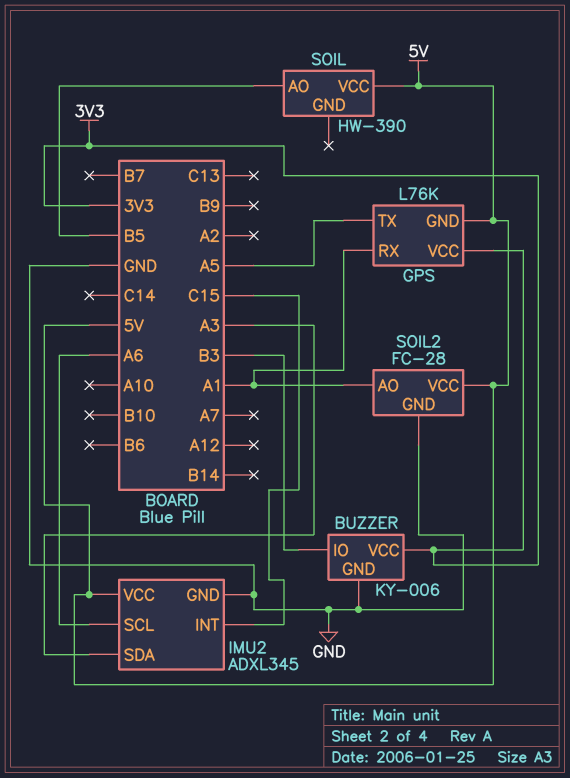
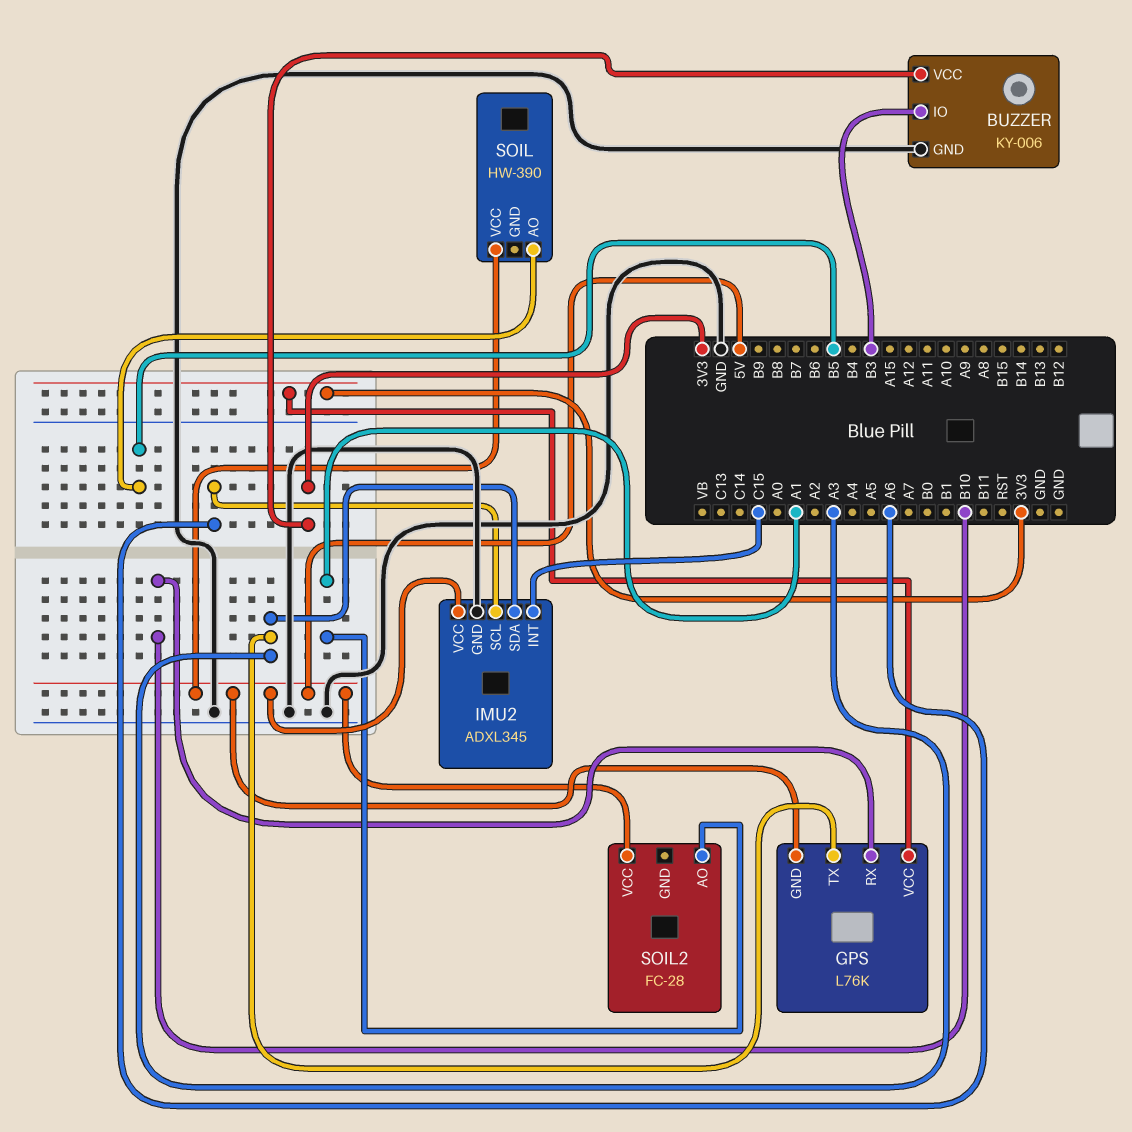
GPS pin RX: A1 -> B10
GPS pin TX: A5 -> A3
SOIL2 pin GND: GND -> none

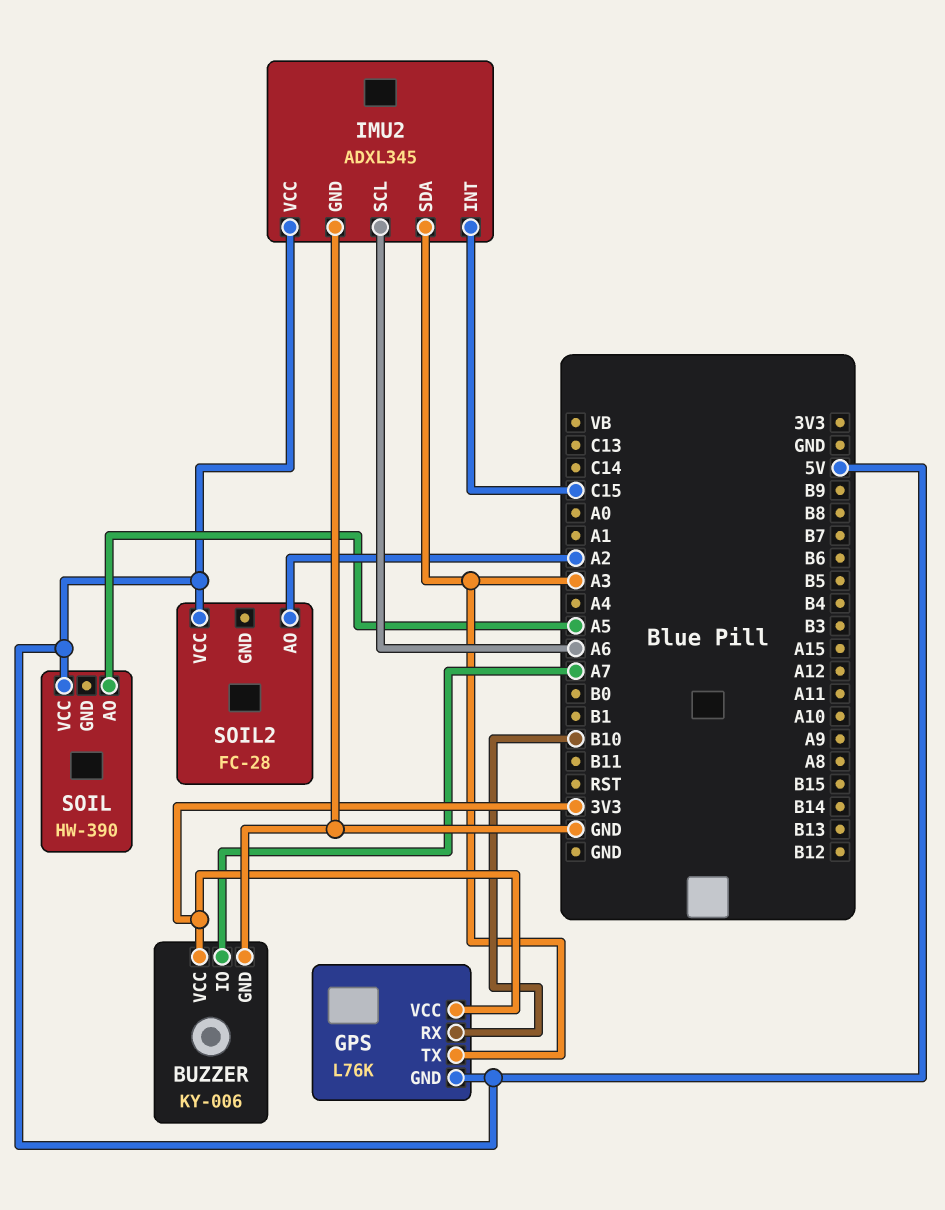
BUZZER pin IO: B3 -> A7
SOIL pin AO: B5 -> A5
SOIL2 pin AO: A1 -> A2

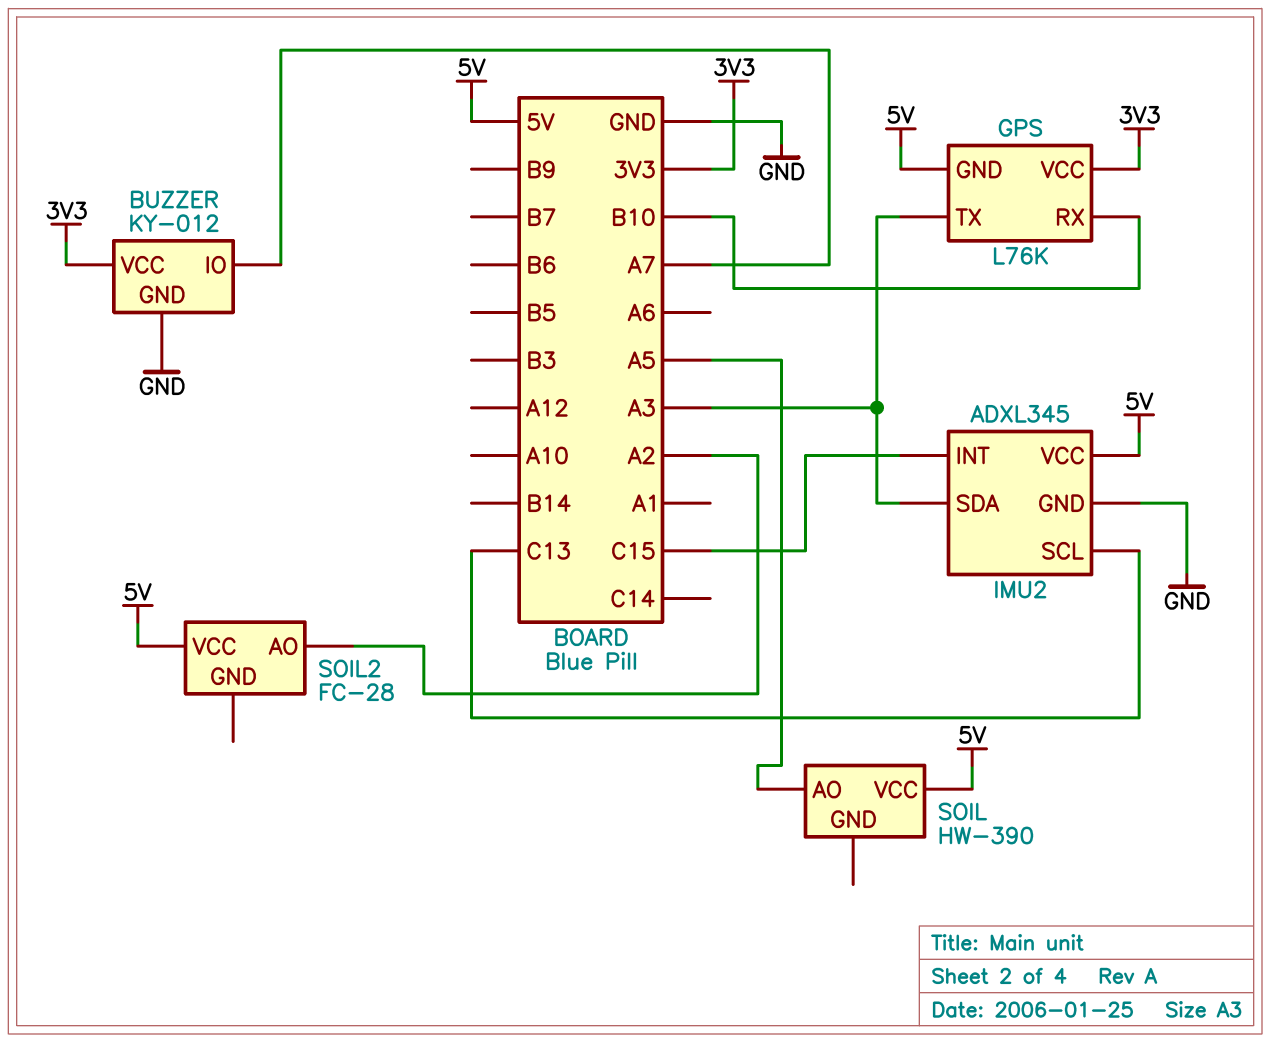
BUZZER: KY-006 -> KY-012
IMU2 pin SCL: A6 -> C13

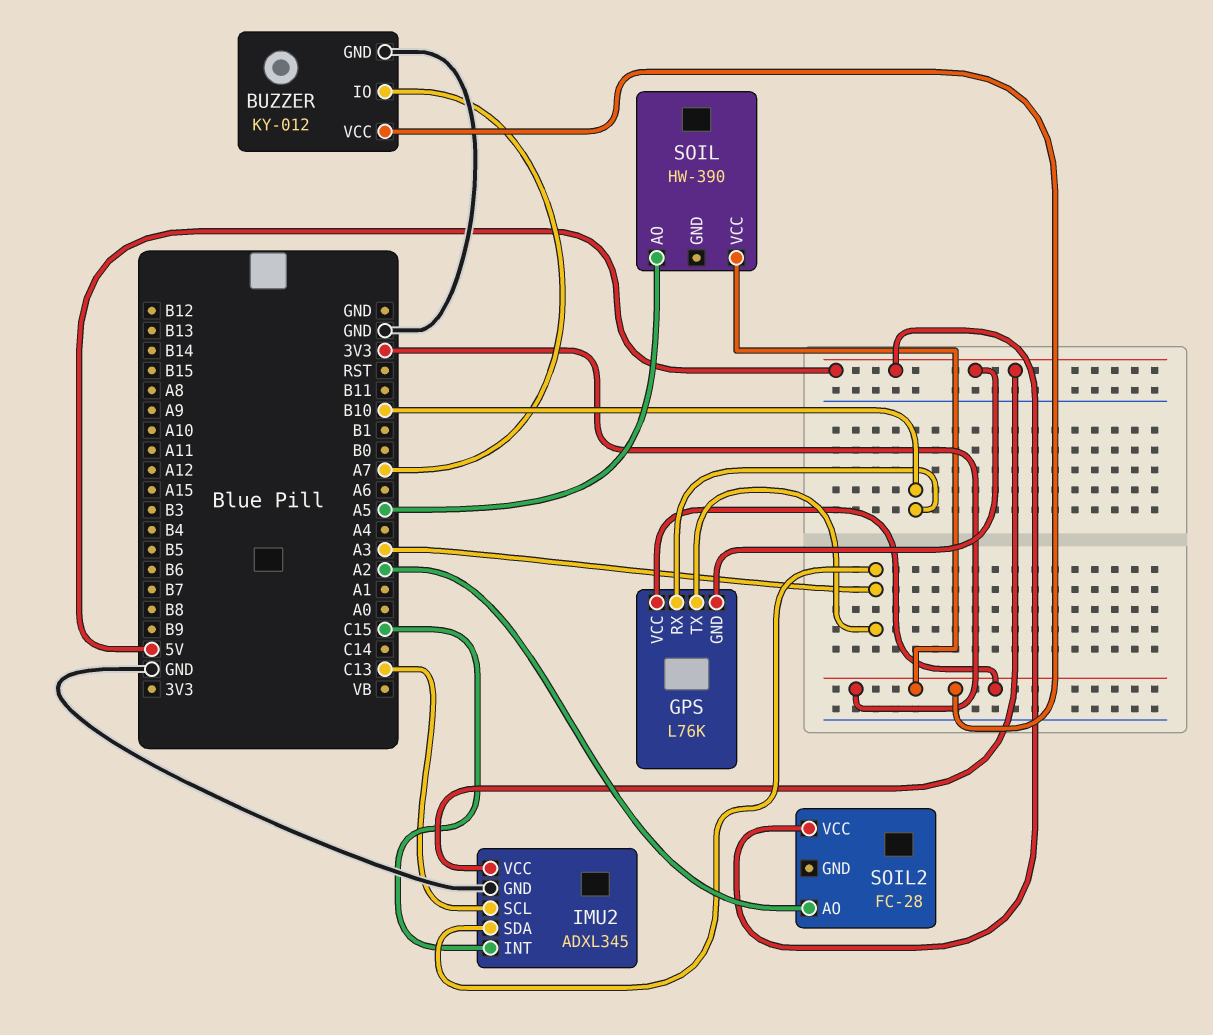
SOIL pin VCC: 5V -> 3V3

